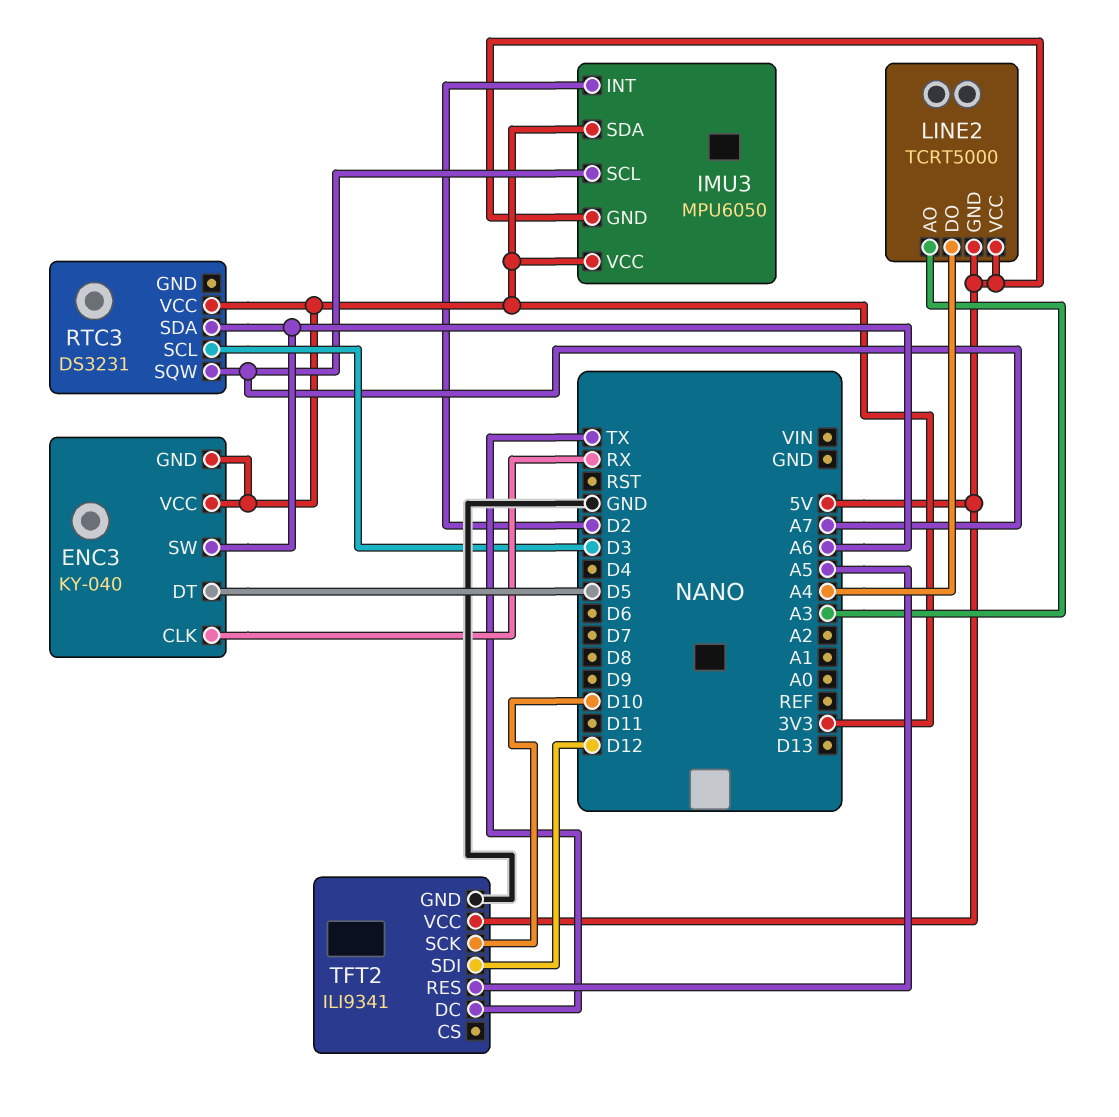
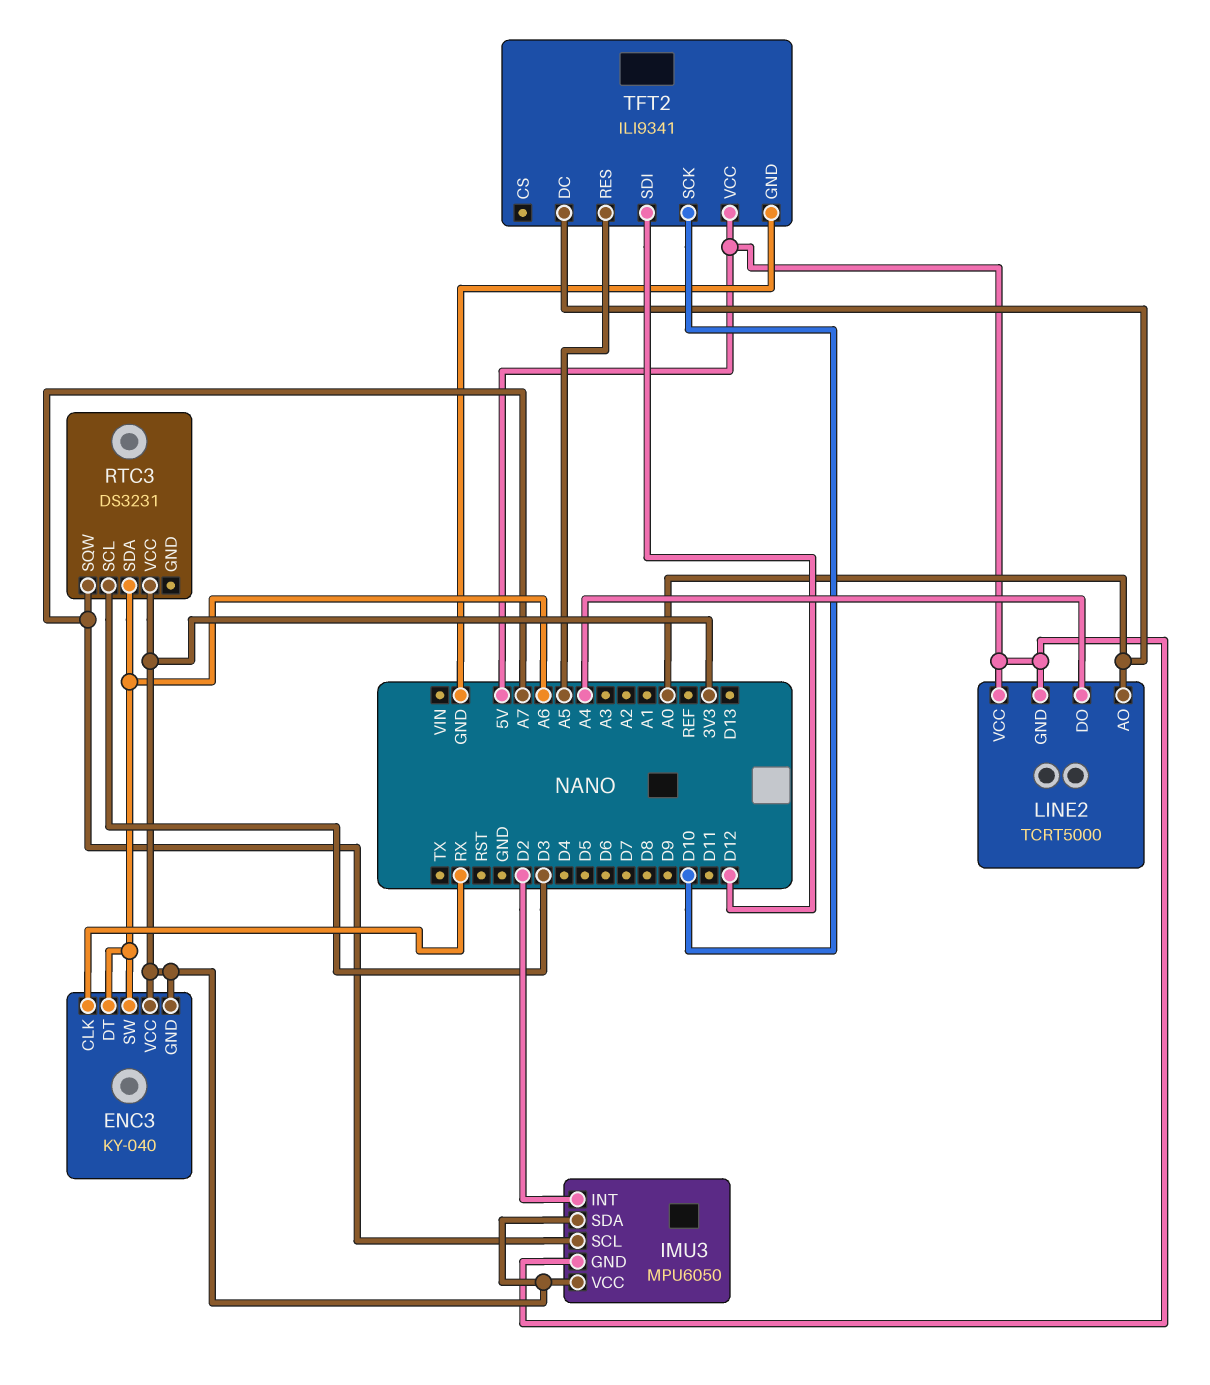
ENC3 pin DT: D5 -> A6
LINE2 pin AO: A3 -> A0
TFT2 pin DC: TX -> A0

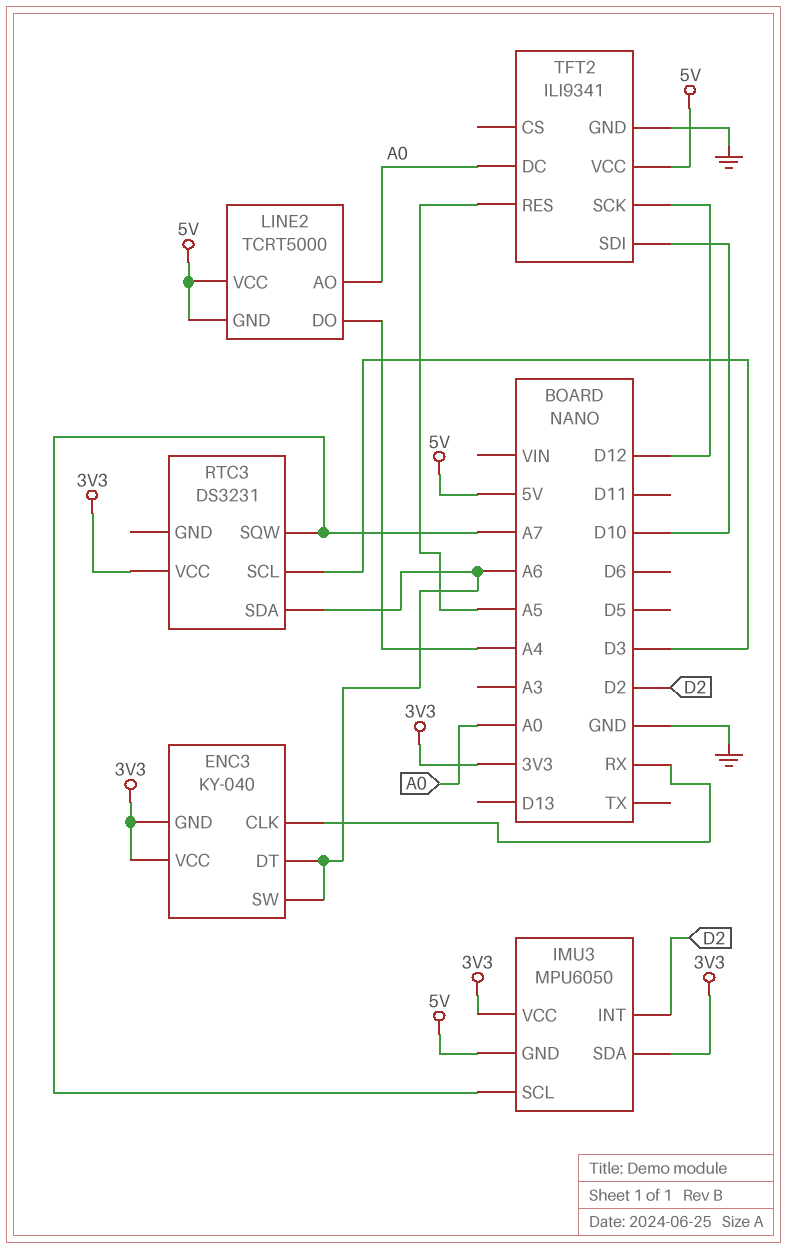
TFT2 pin SCK: D10 -> D12
TFT2 pin SDI: D12 -> D10

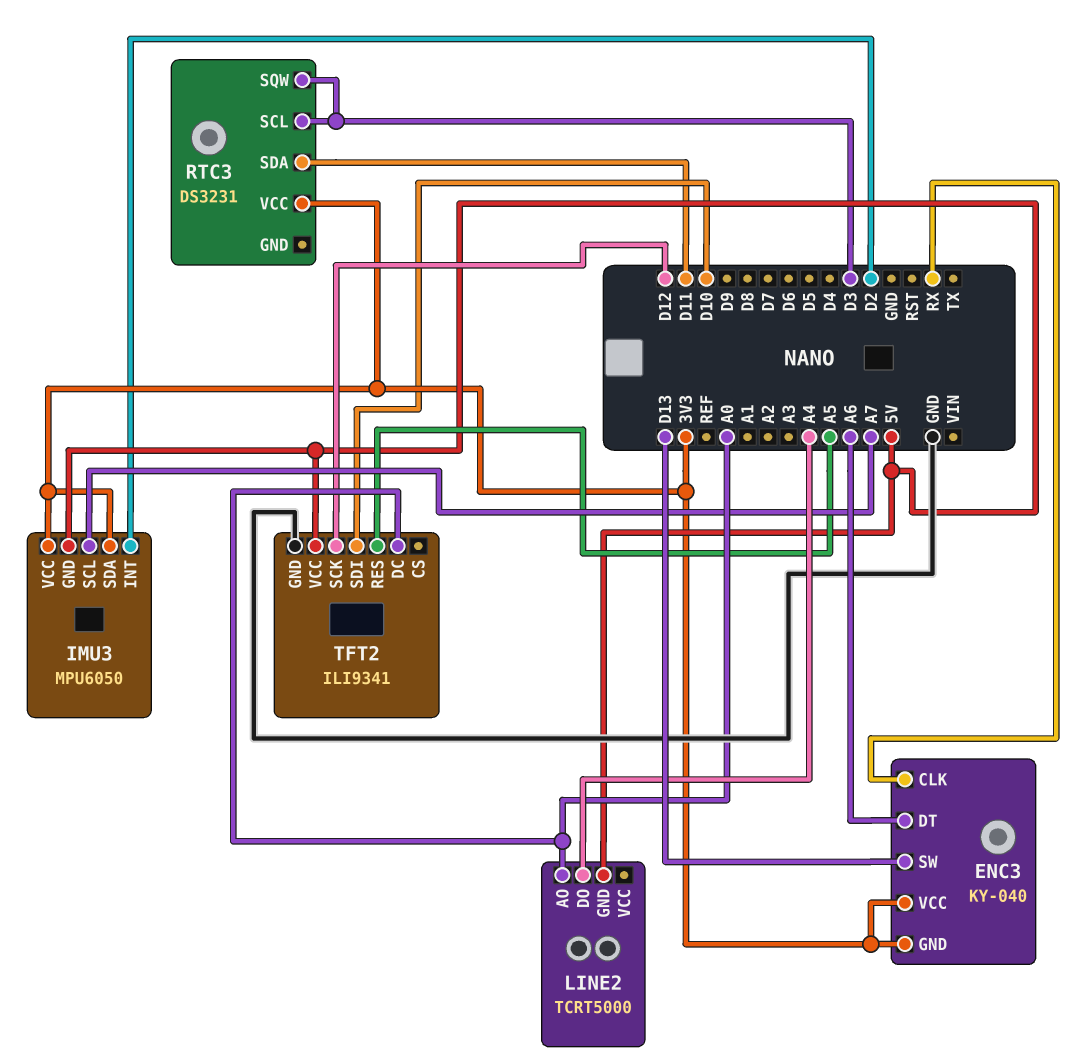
ENC3 pin SW: A6 -> D13
LINE2 pin VCC: 5V -> none
RTC3 pin SDA: A6 -> D11
RTC3 pin SQW: A7 -> D3

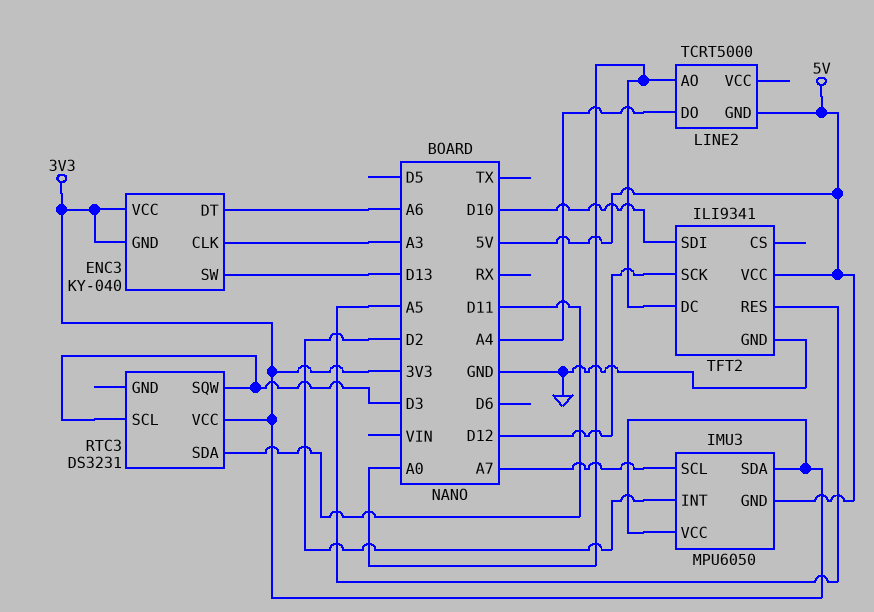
ENC3 pin CLK: RX -> A3

